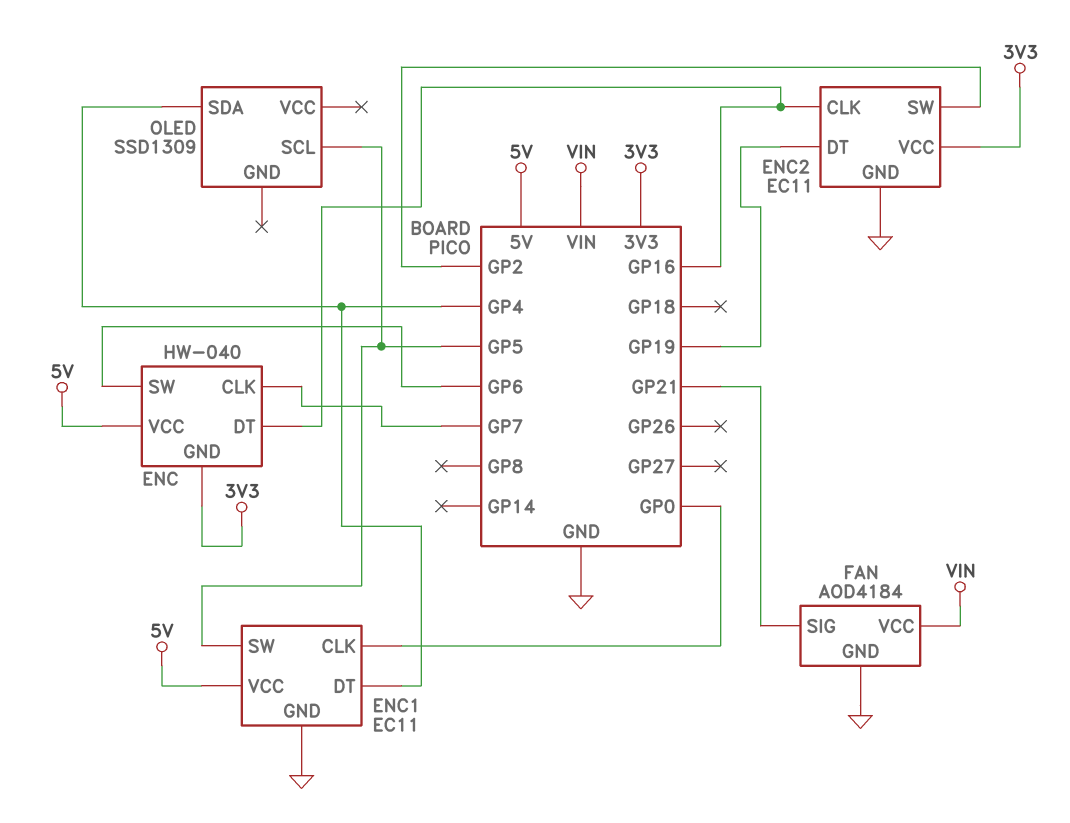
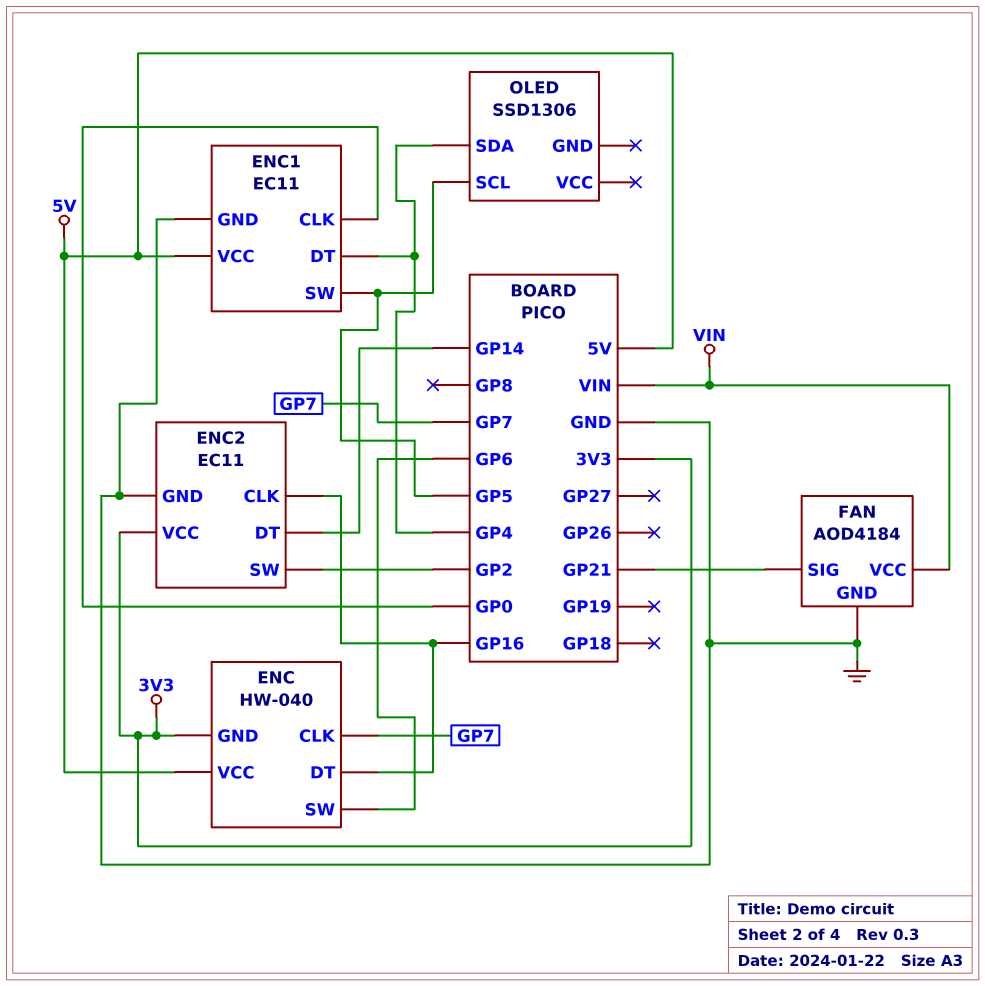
ENC2 pin DT: GP19 -> GP14
OLED: SSD1309 -> SSD1306

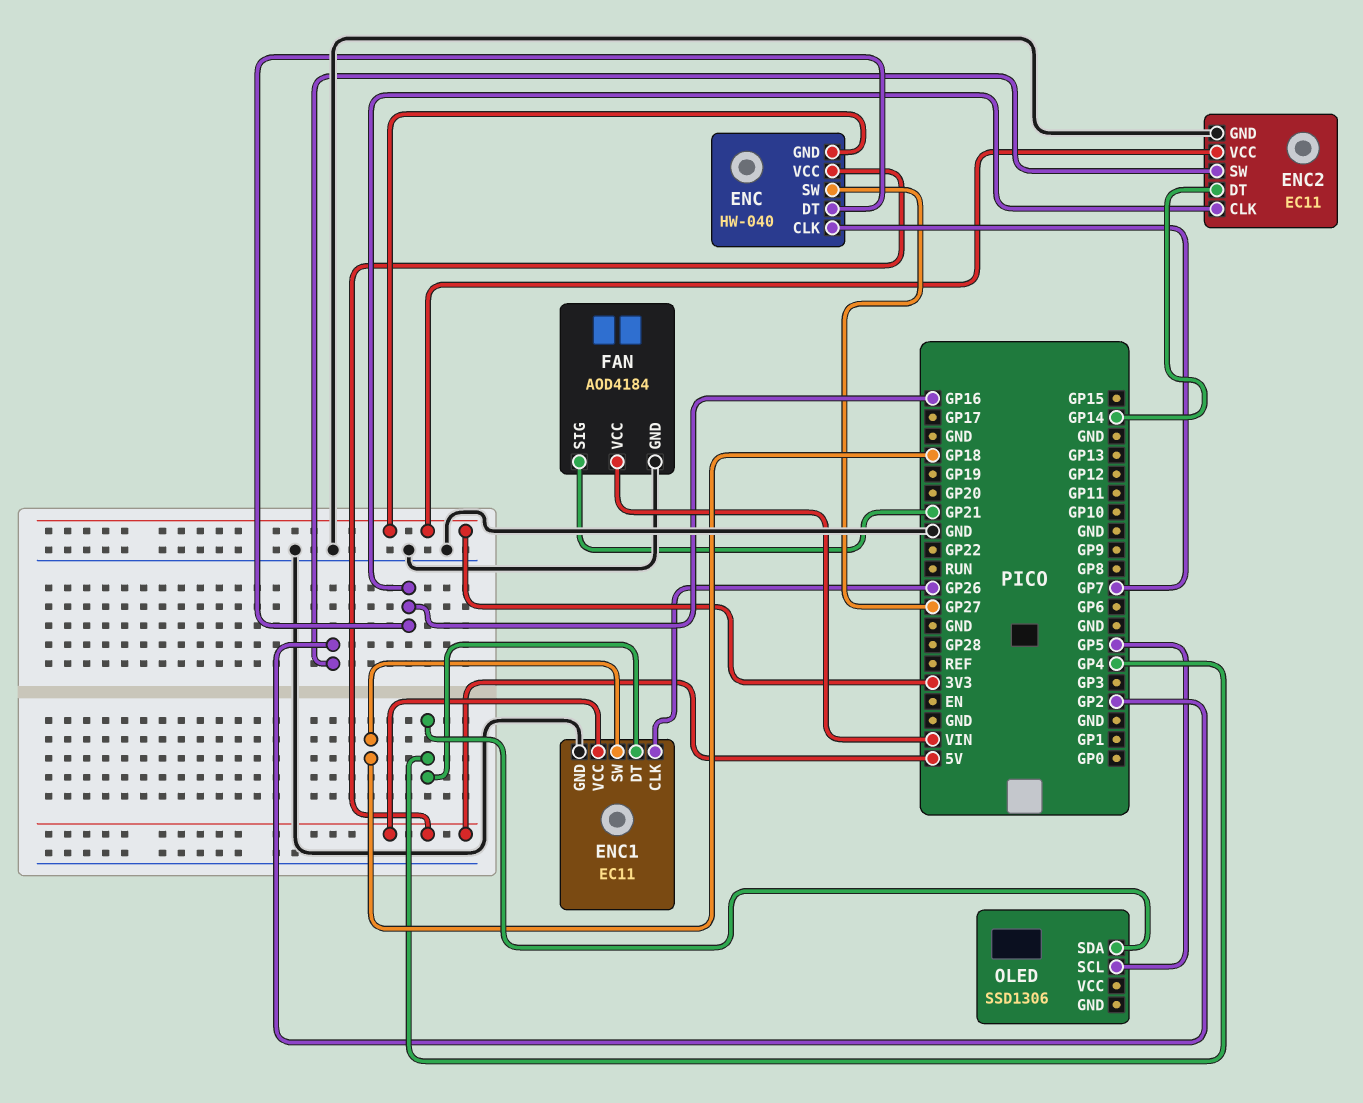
ENC pin SW: GP6 -> GP27
ENC1 pin CLK: GP0 -> GP26
ENC1 pin SW: GP5 -> GP18

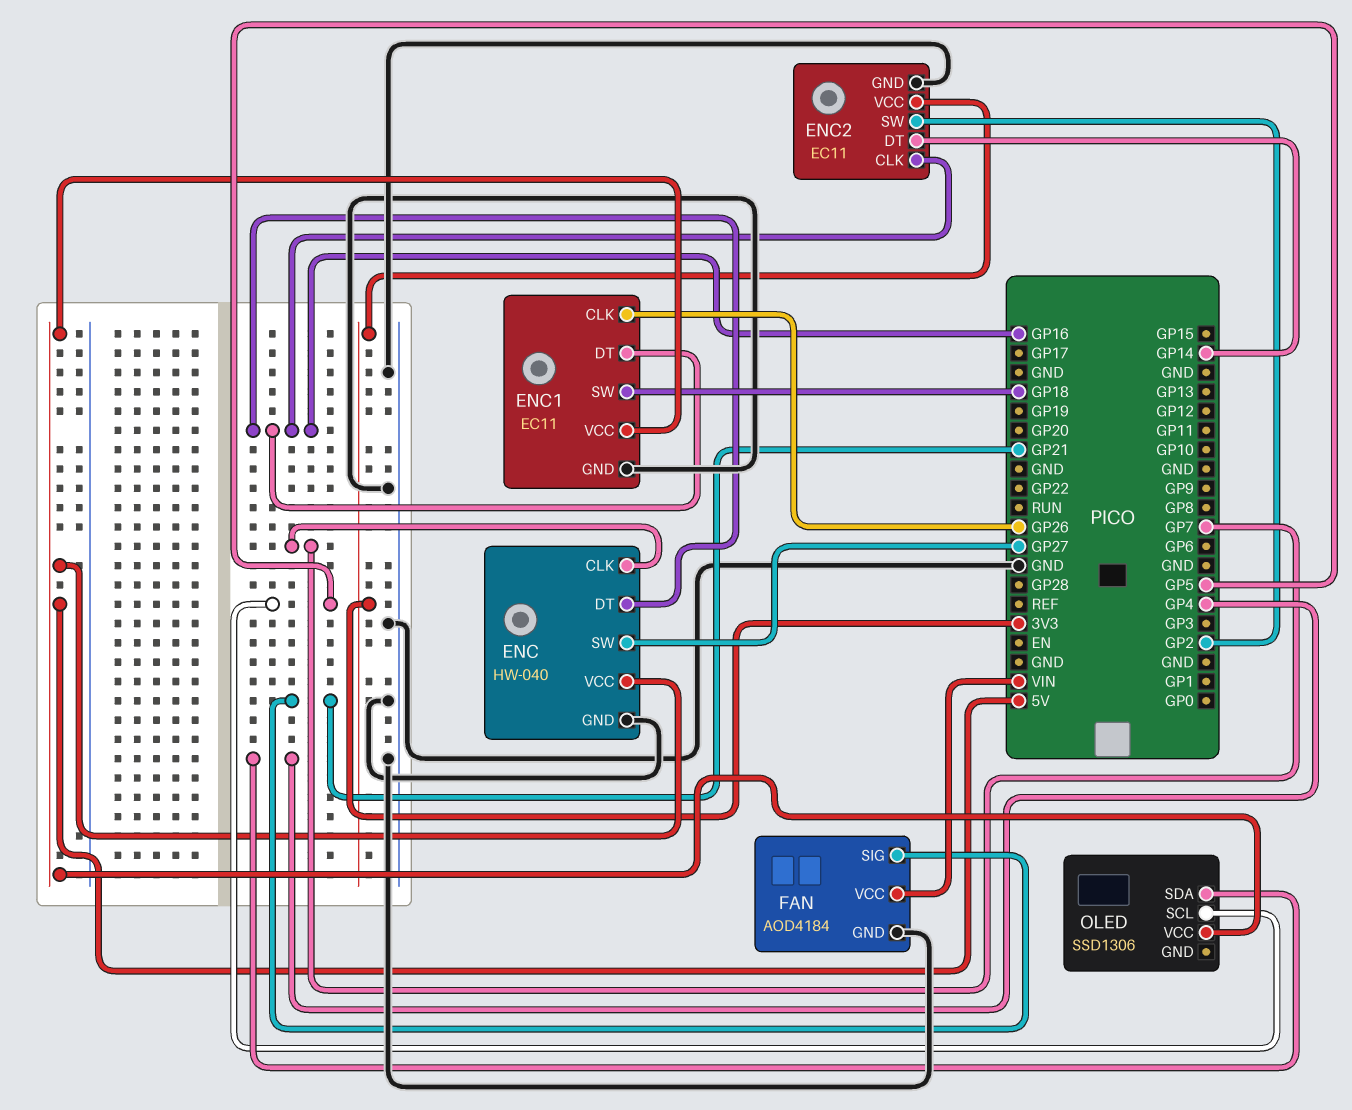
ENC pin GND: 3V3 -> GND
ENC1 pin DT: GP4 -> GP16
OLED pin VCC: none -> 5V

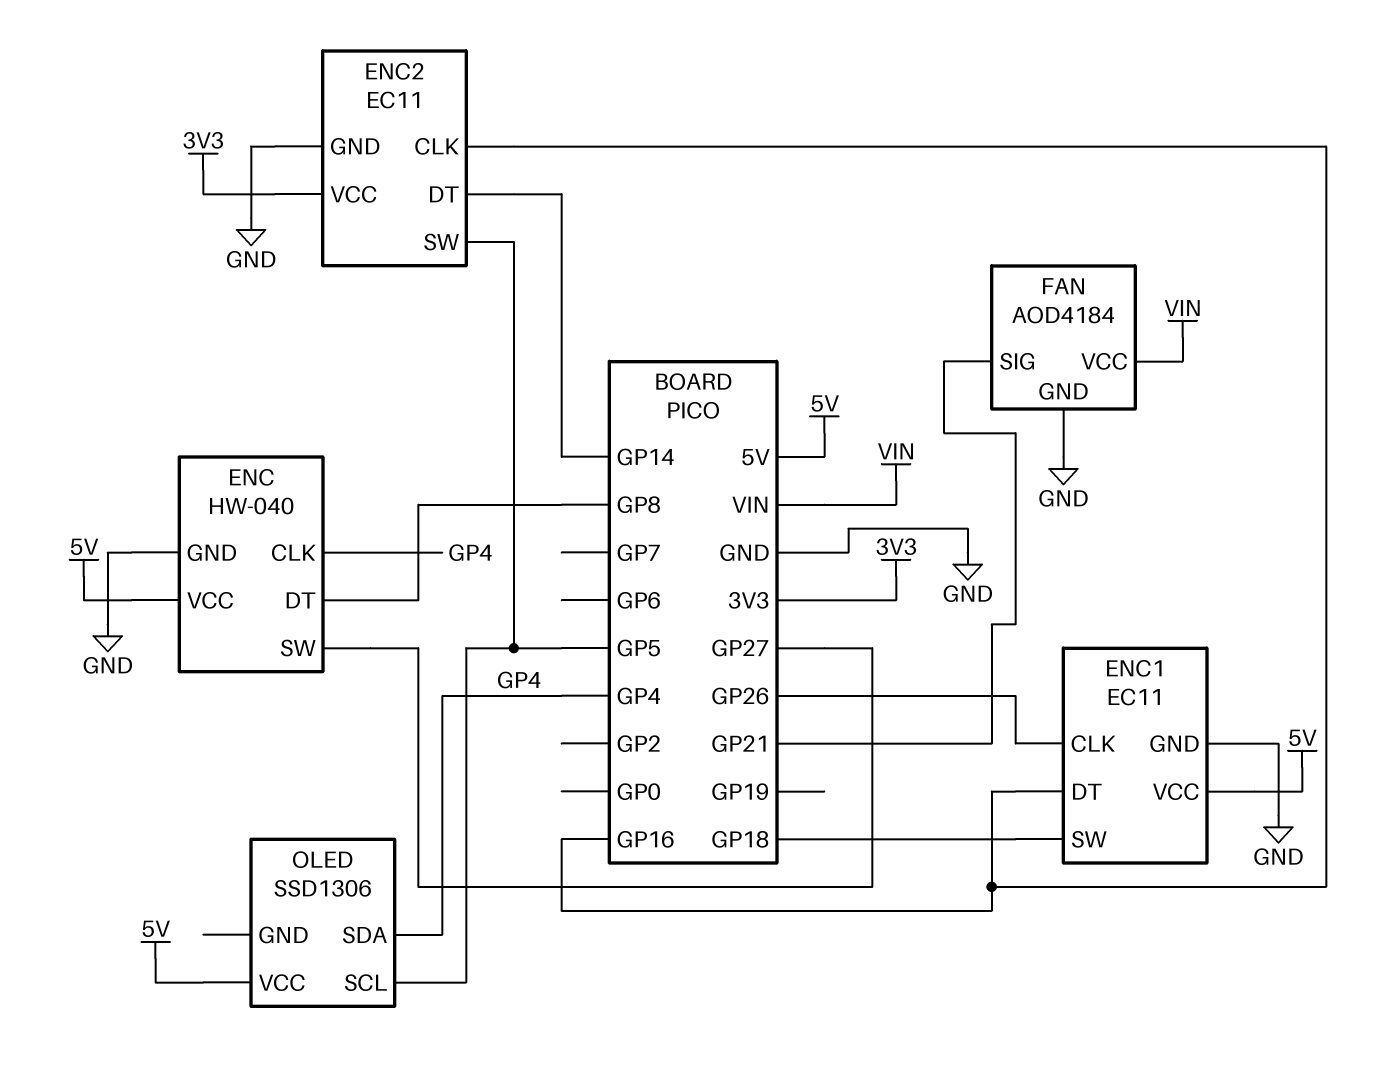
ENC pin CLK: GP7 -> GP4
ENC pin DT: GP16 -> GP8
ENC2 pin SW: GP2 -> GP5

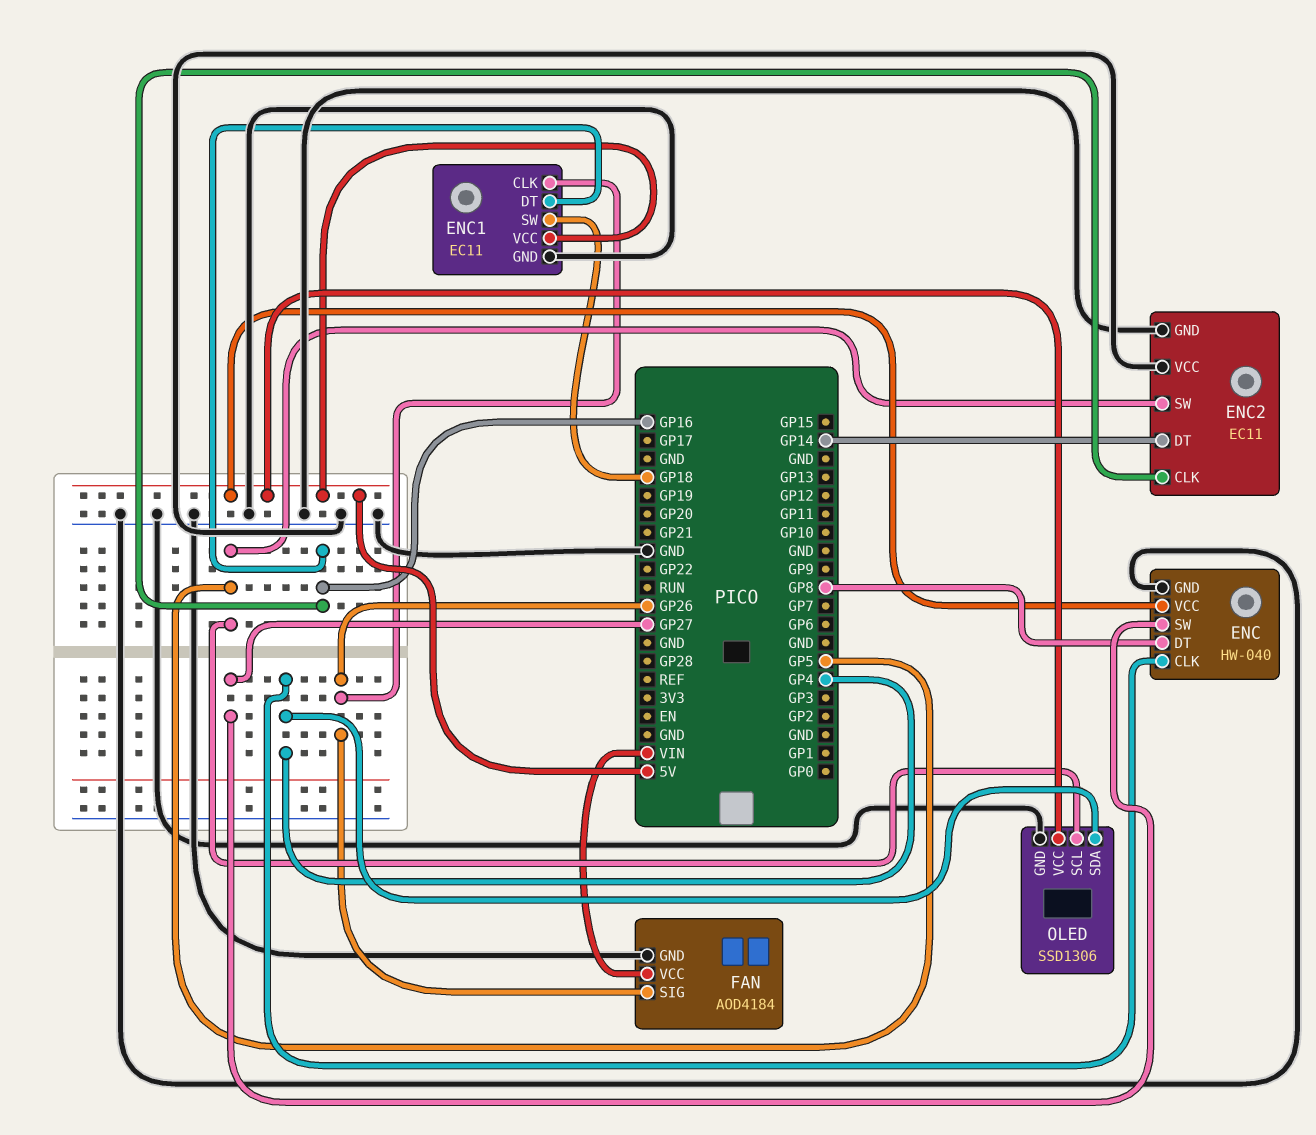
ENC2 pin VCC: 3V3 -> GND
FAN pin SIG: GP21 -> GP26
OLED pin GND: none -> GND

